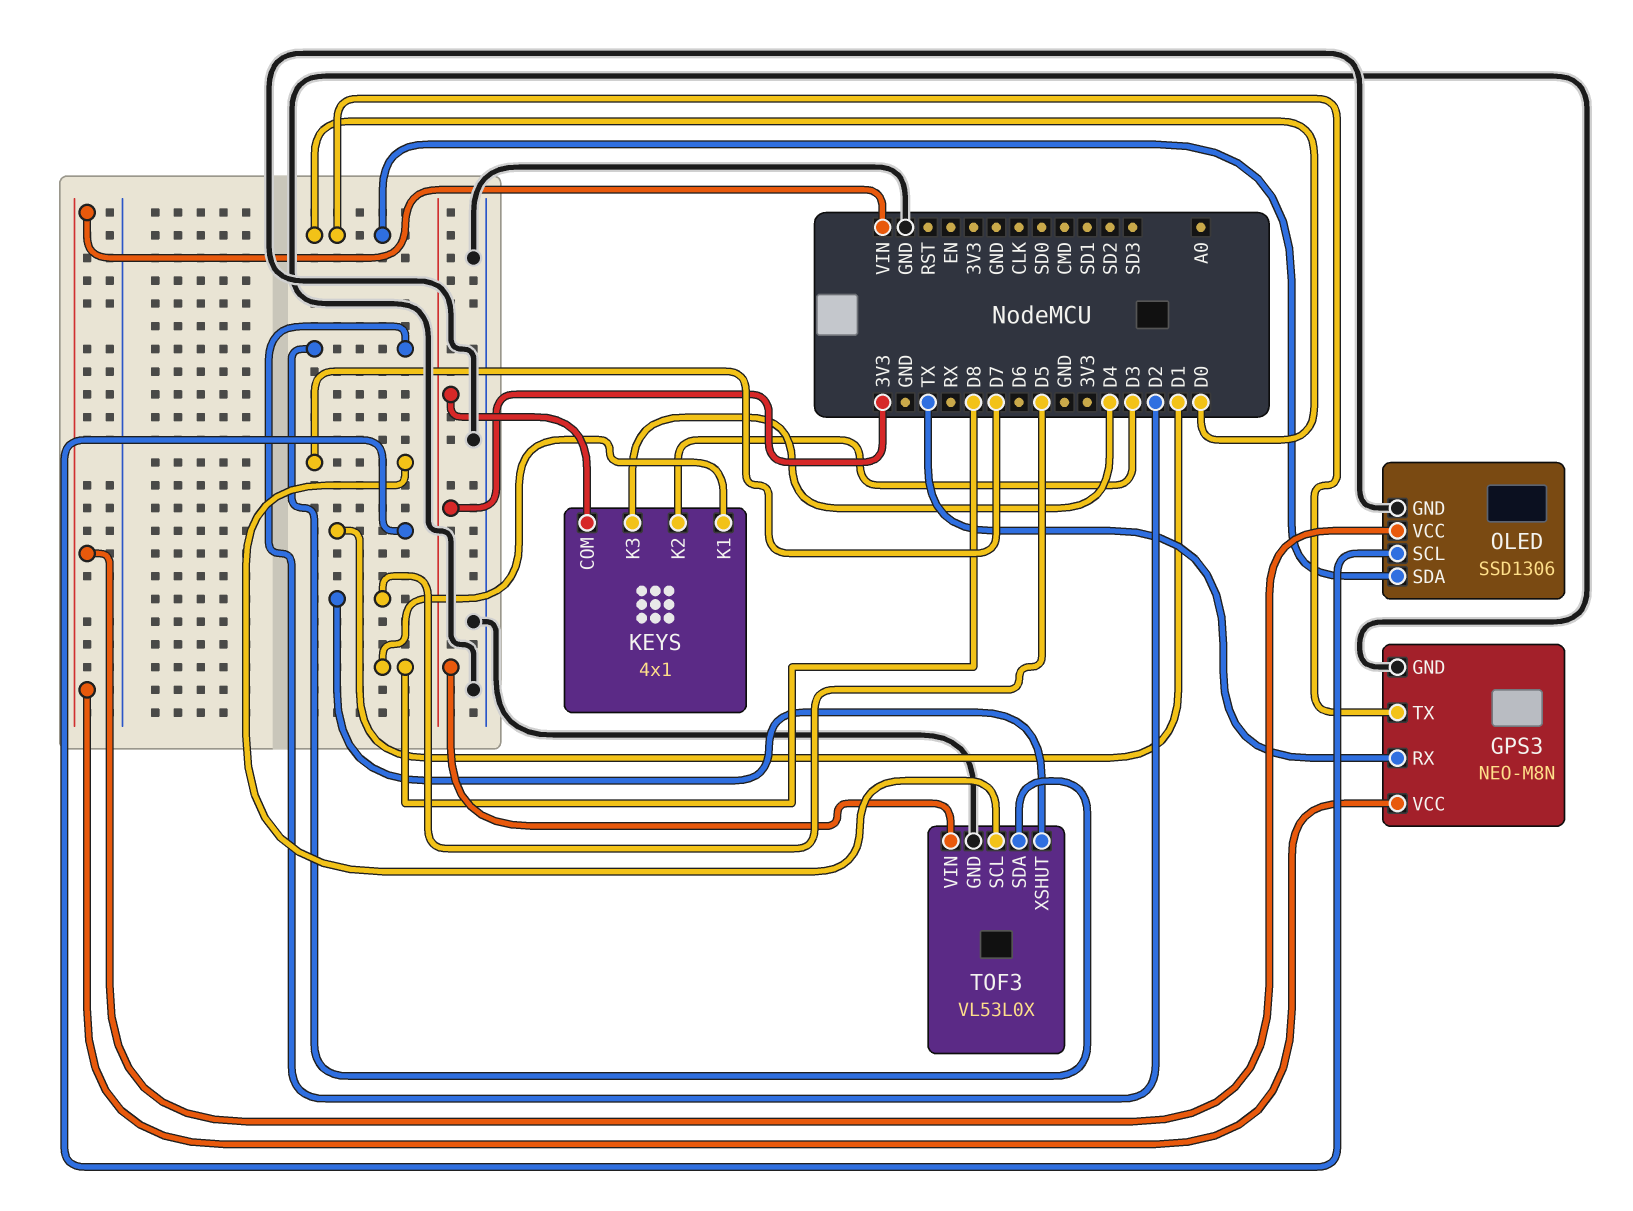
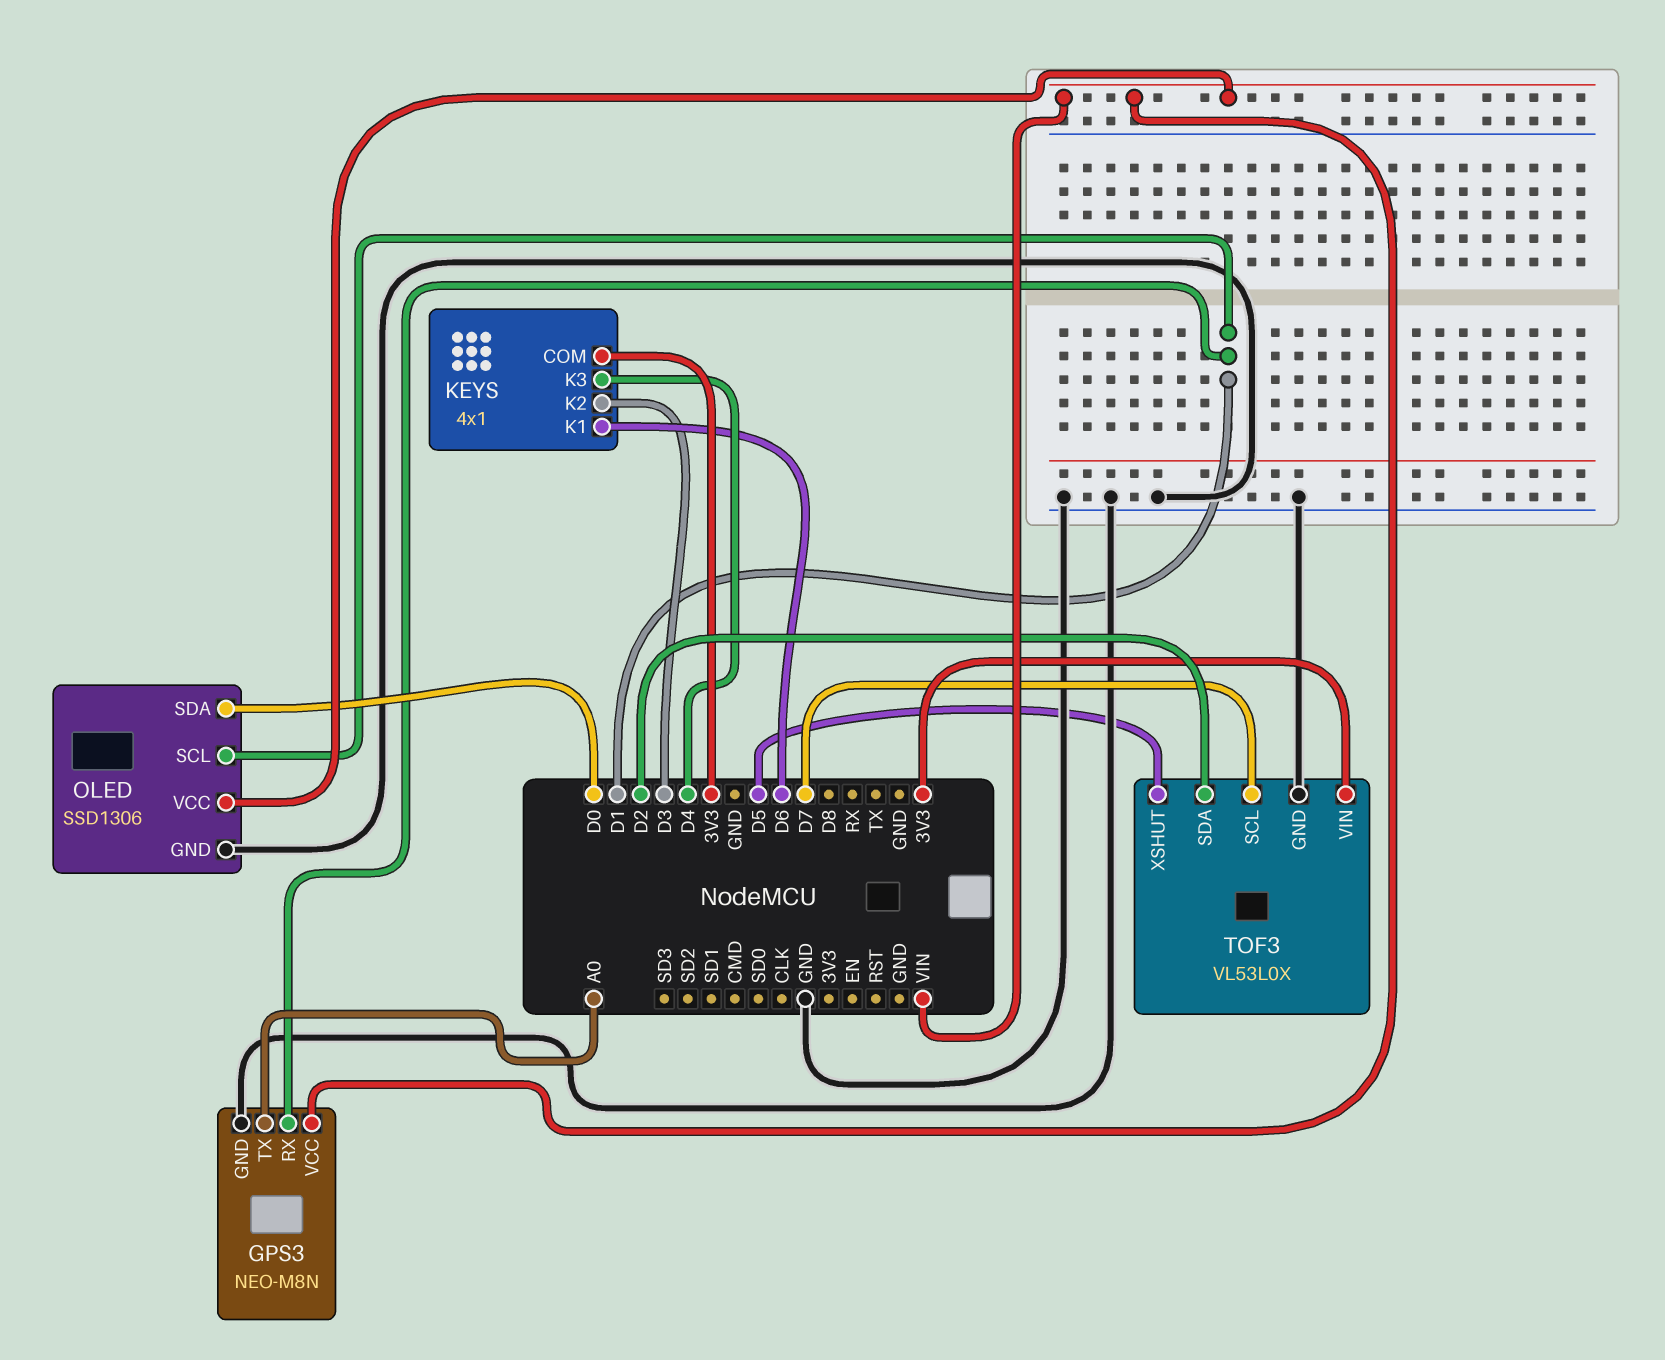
GPS3 pin RX: TX -> D1
GPS3 pin TX: D0 -> A0
KEYS pin K1: D8 -> D6

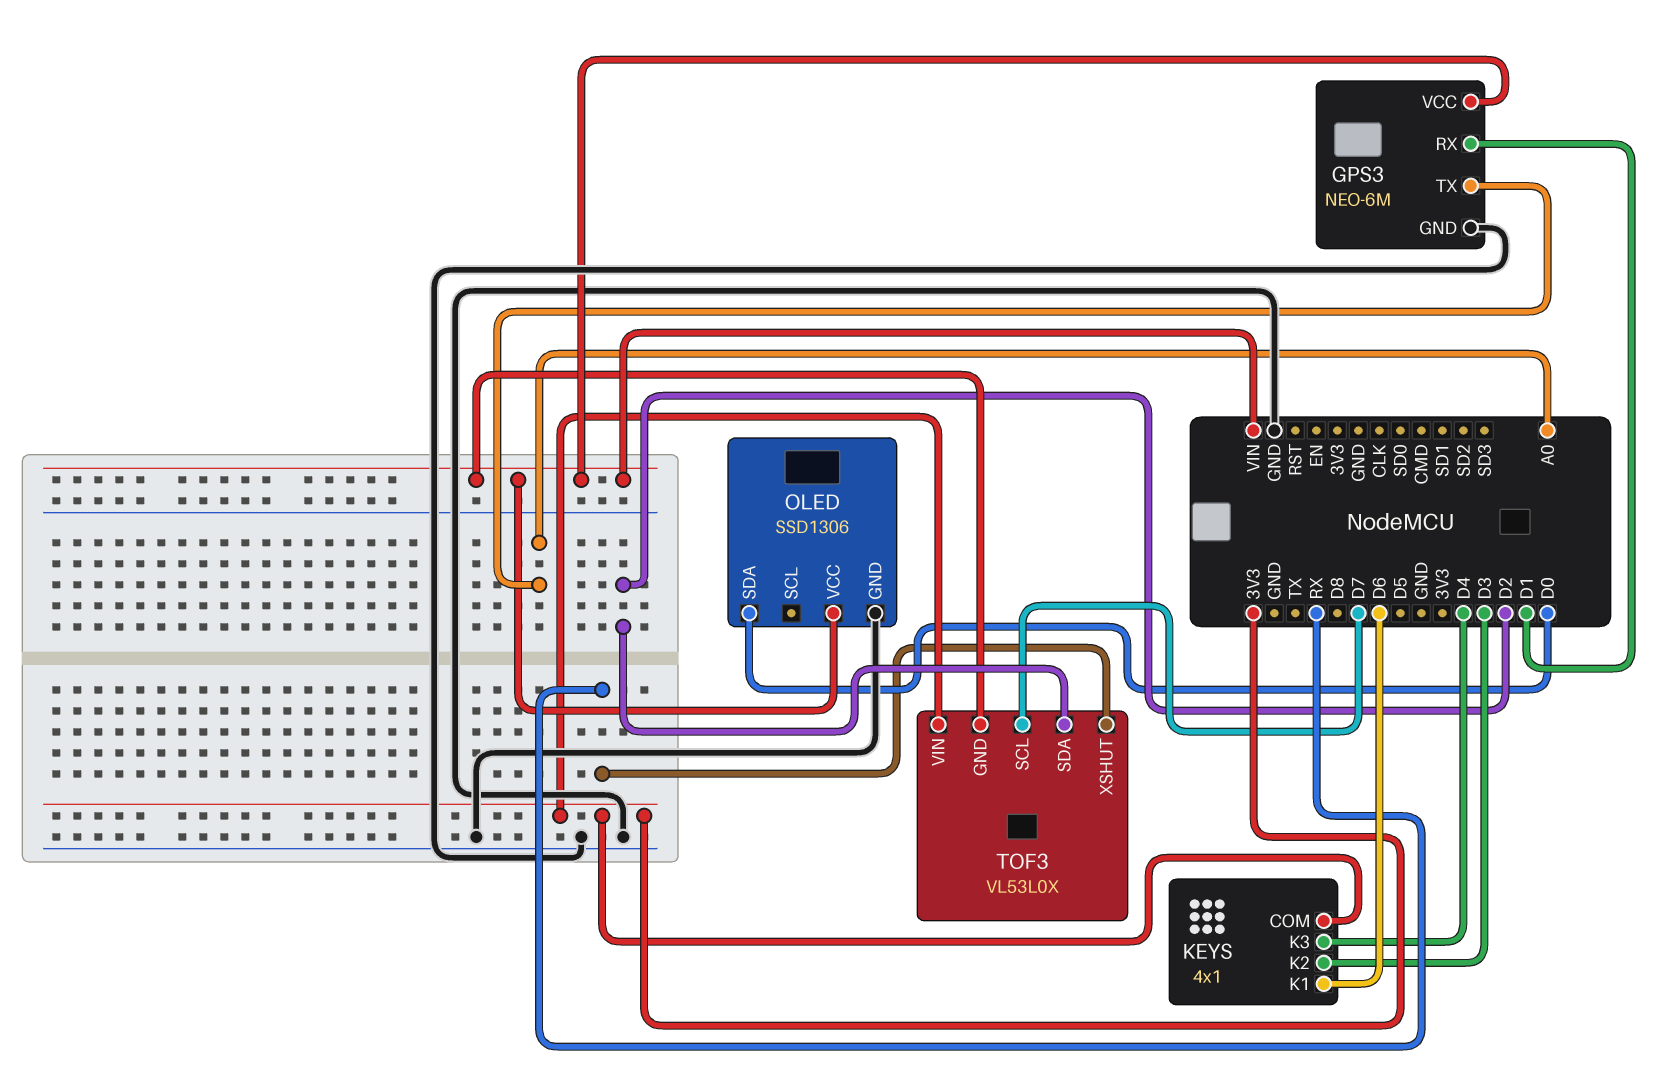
GPS3: NEO-M8N -> NEO-6M
OLED pin SCL: D1 -> none
TOF3 pin GND: GND -> VIN
TOF3 pin XSHUT: D5 -> RX

